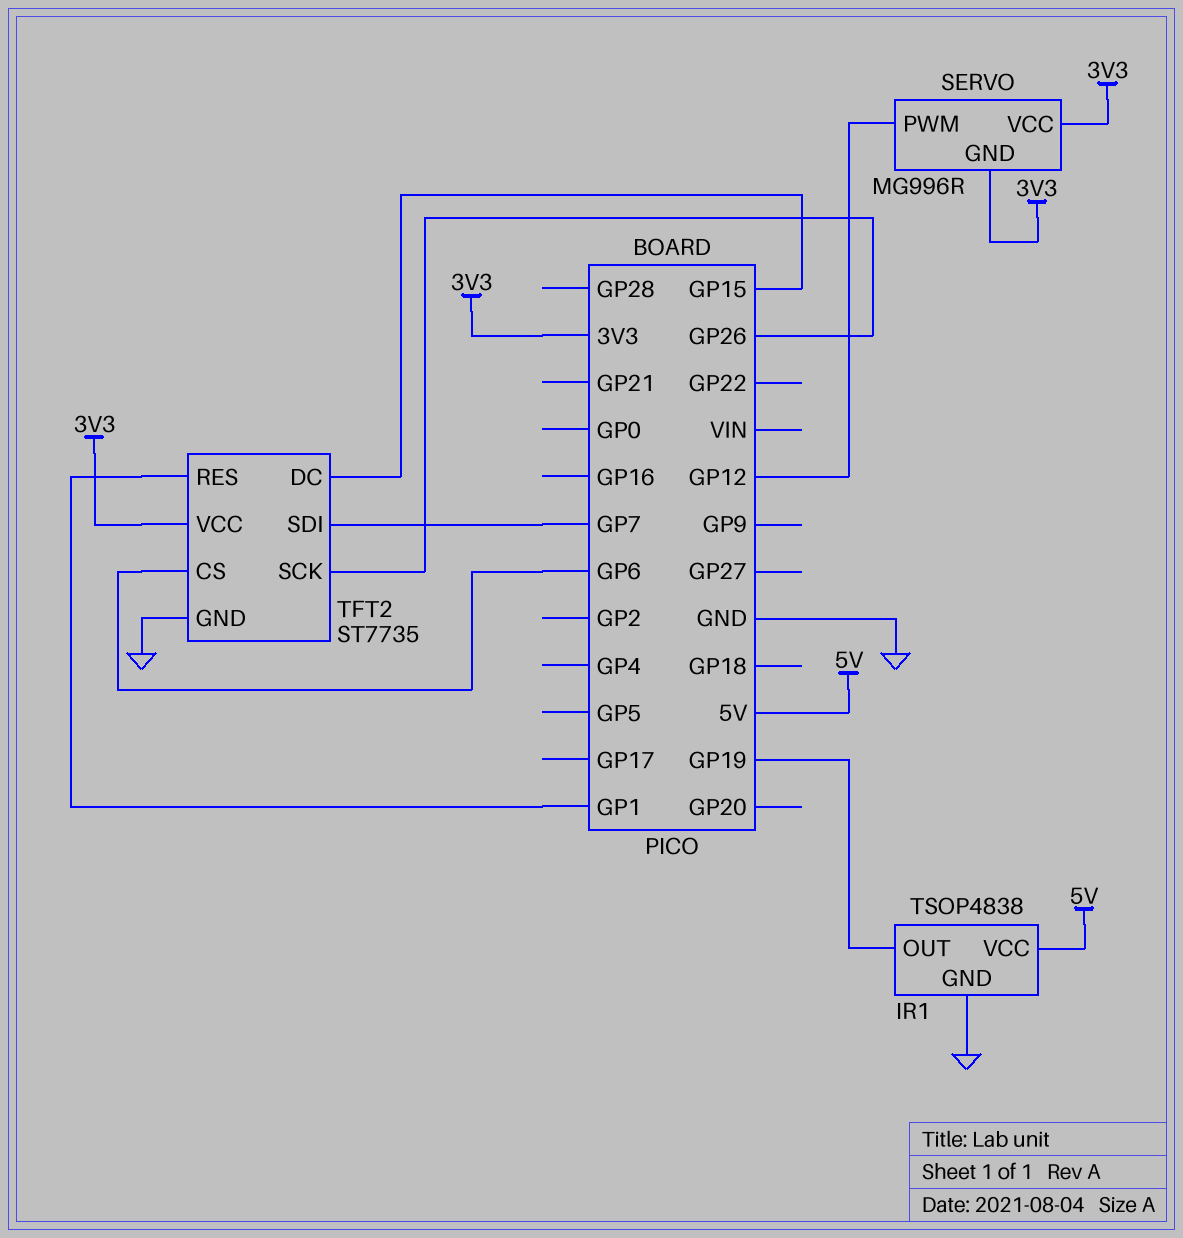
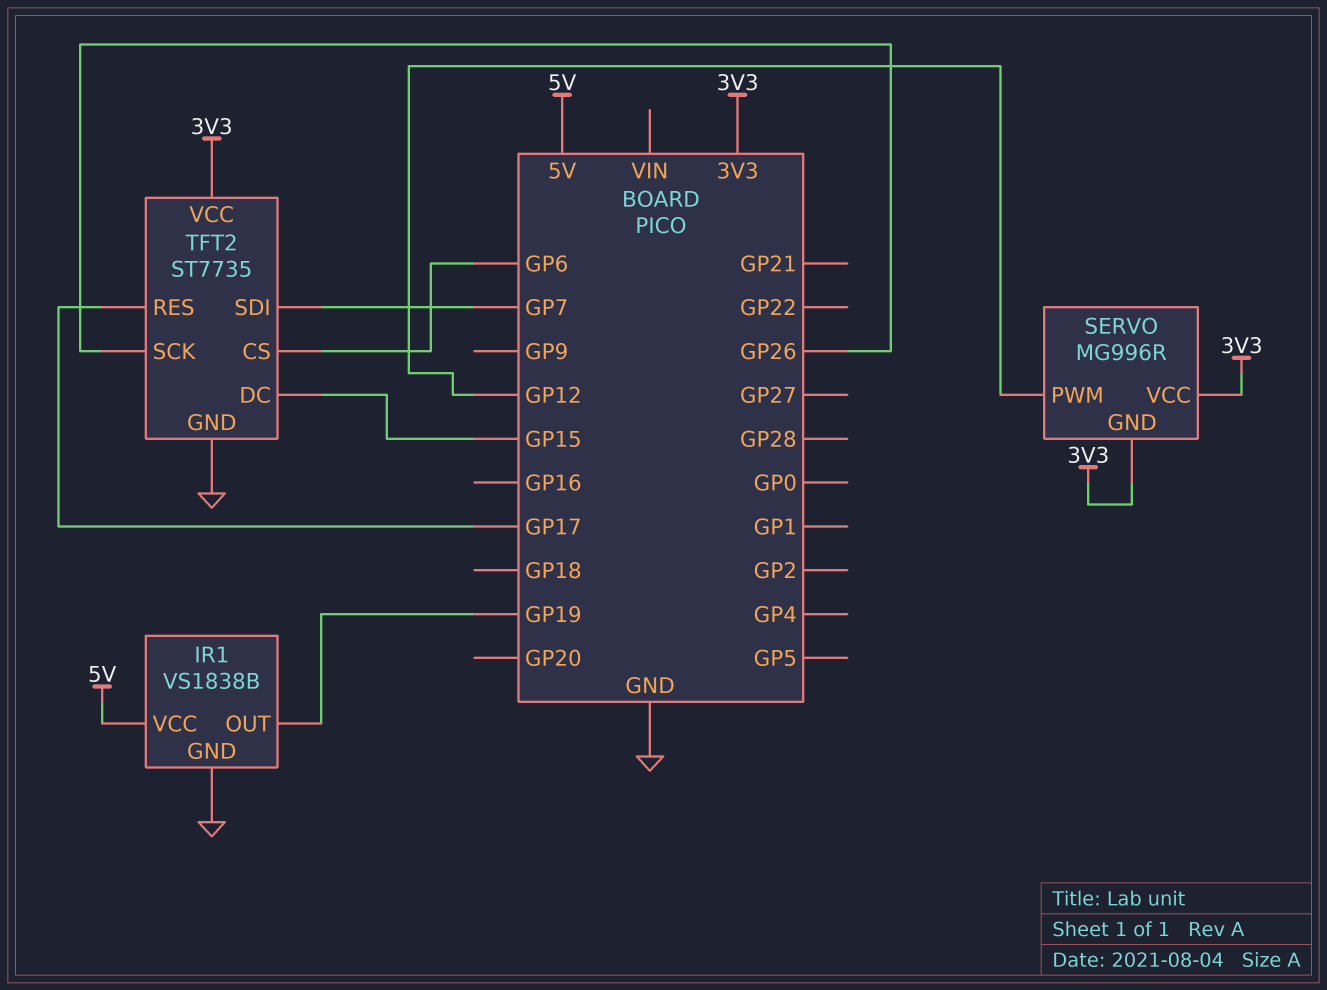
IR1: TSOP4838 -> VS1838B
TFT2 pin RES: GP1 -> GP17

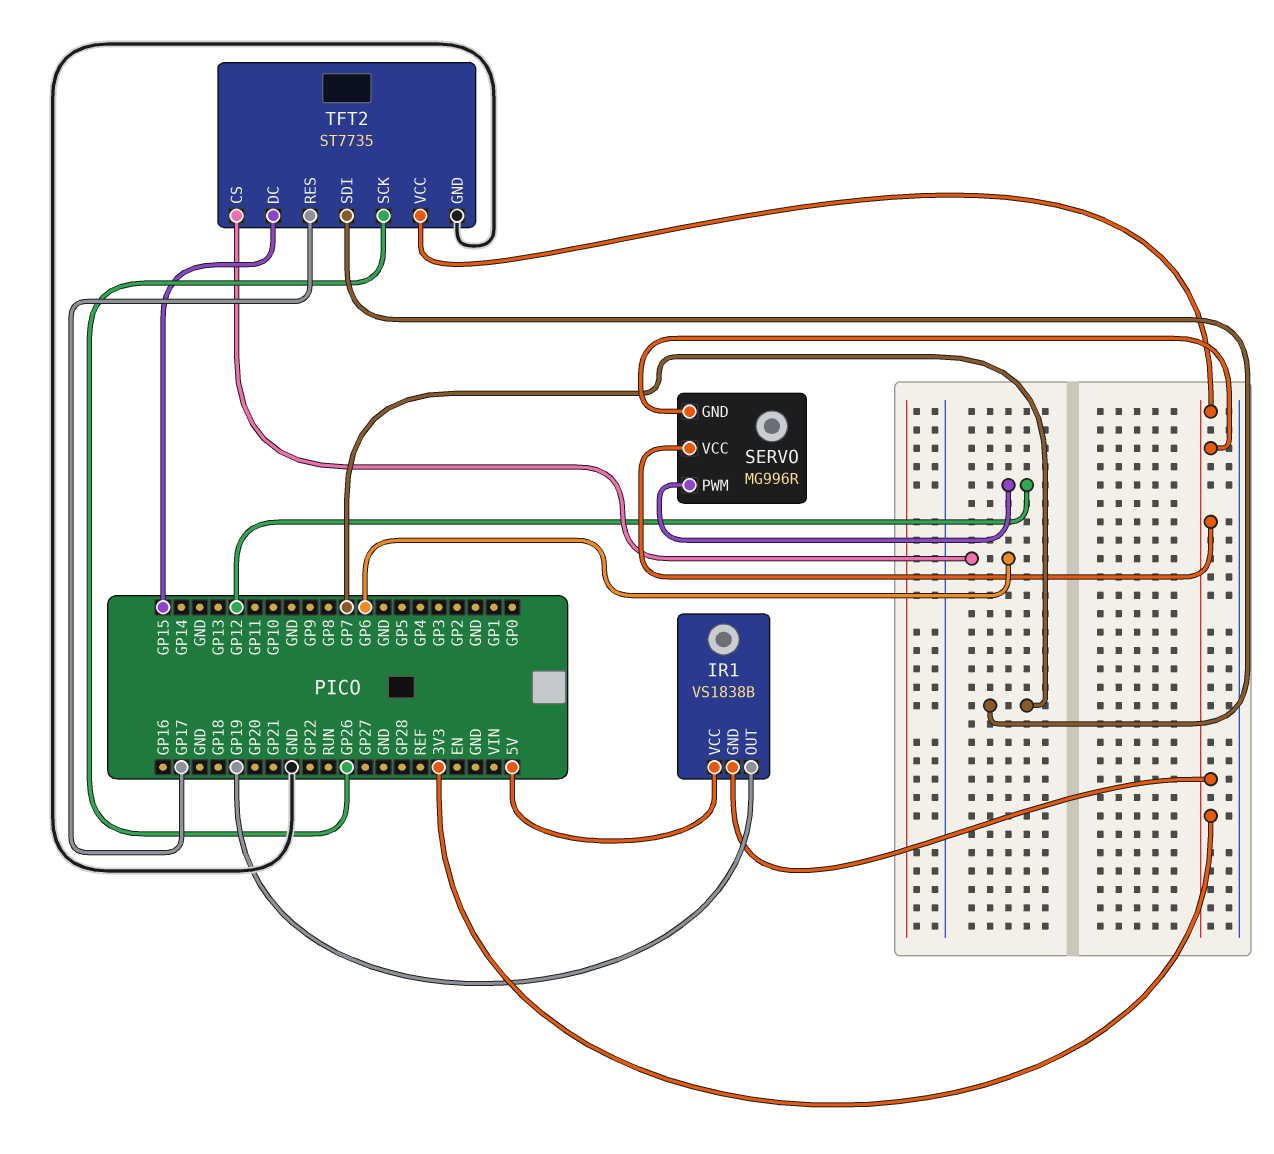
IR1 pin GND: GND -> 3V3

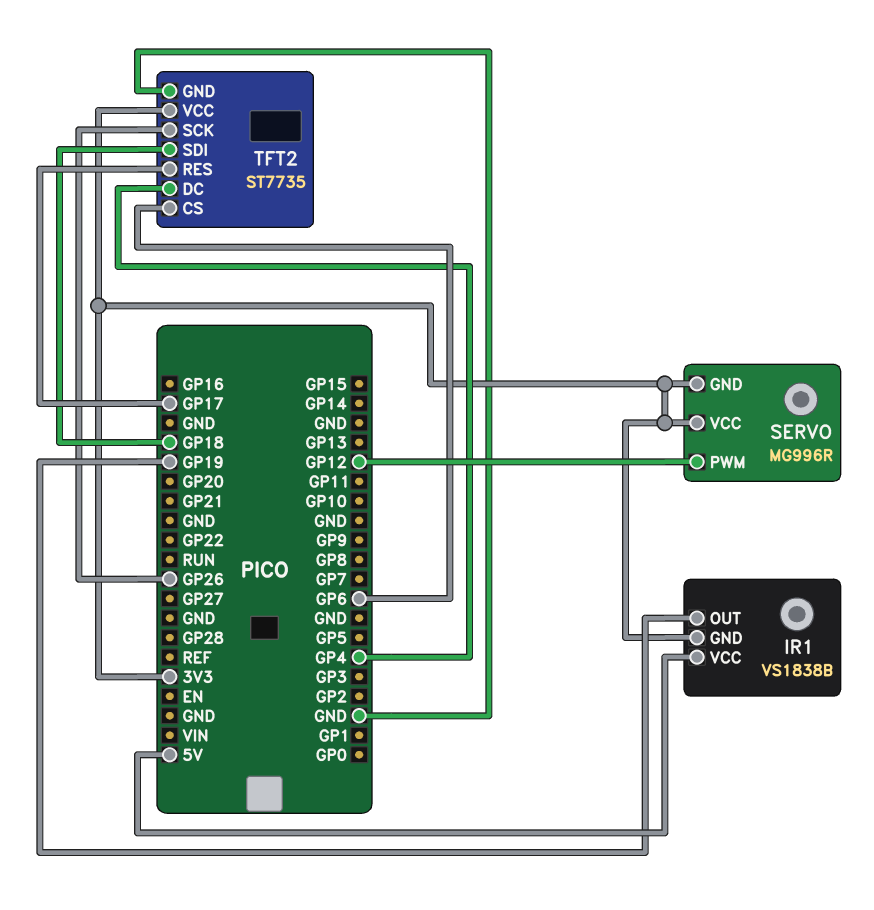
TFT2 pin DC: GP15 -> GP4
TFT2 pin SDI: GP7 -> GP18

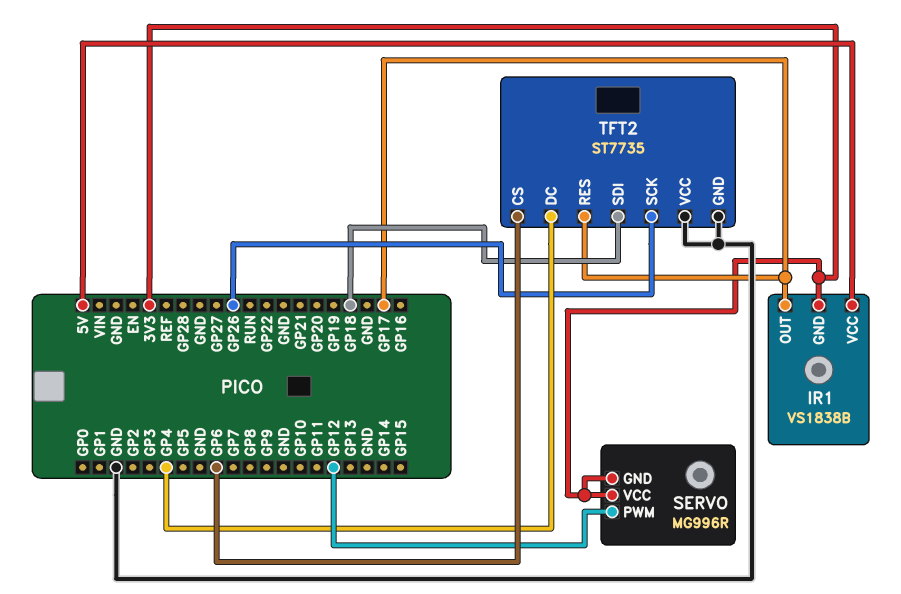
IR1 pin OUT: GP19 -> GP17
TFT2 pin VCC: 3V3 -> GND

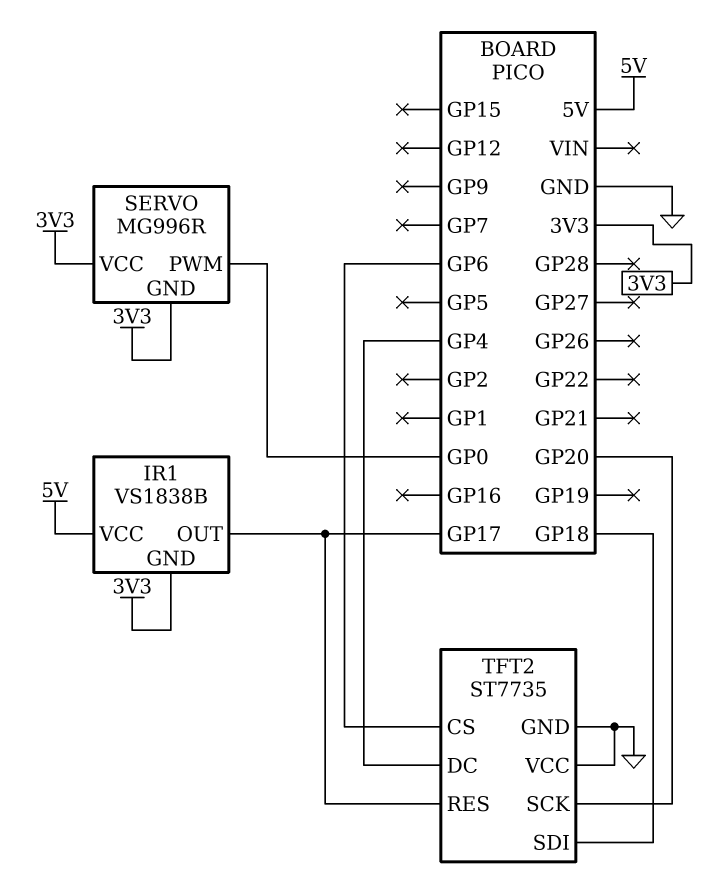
SERVO pin PWM: GP12 -> GP0
TFT2 pin SCK: GP26 -> GP20

